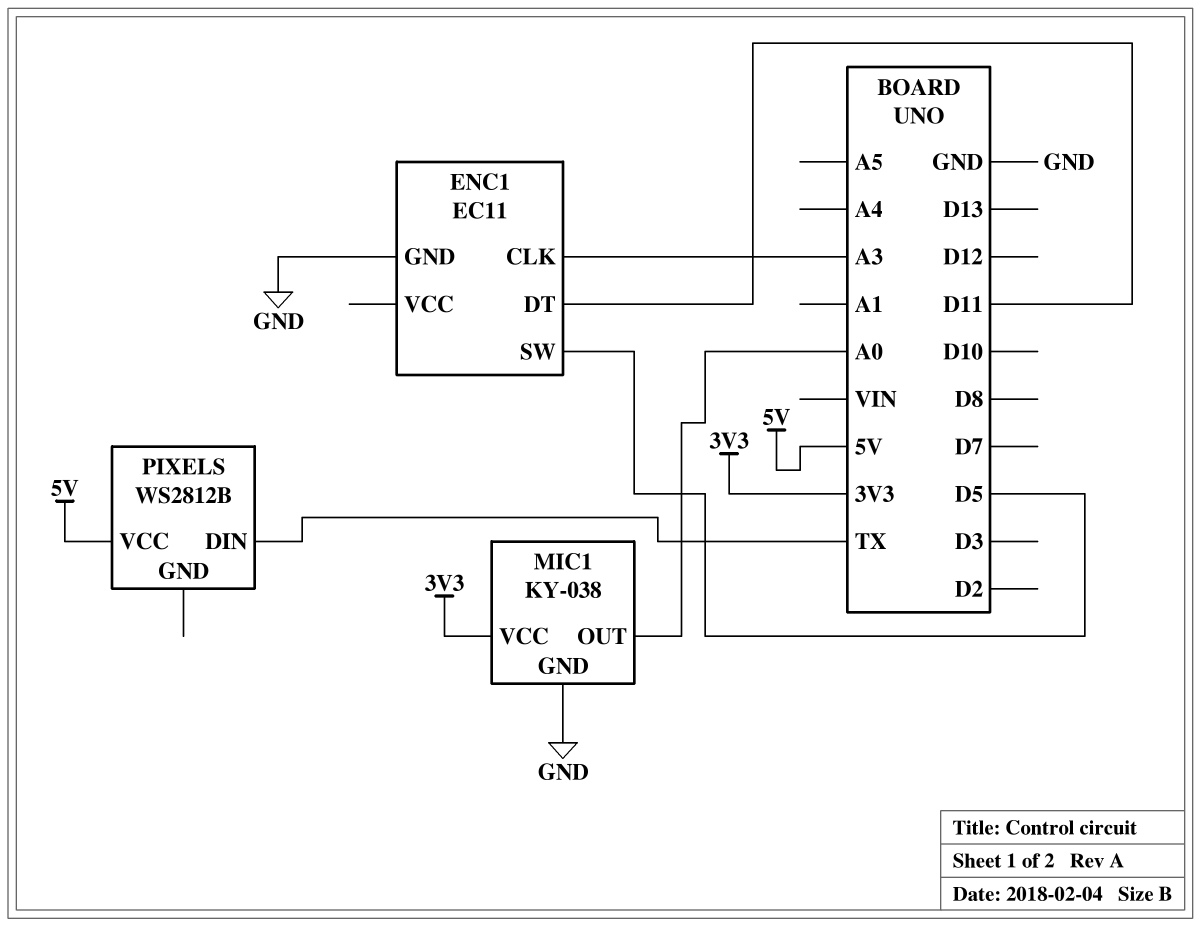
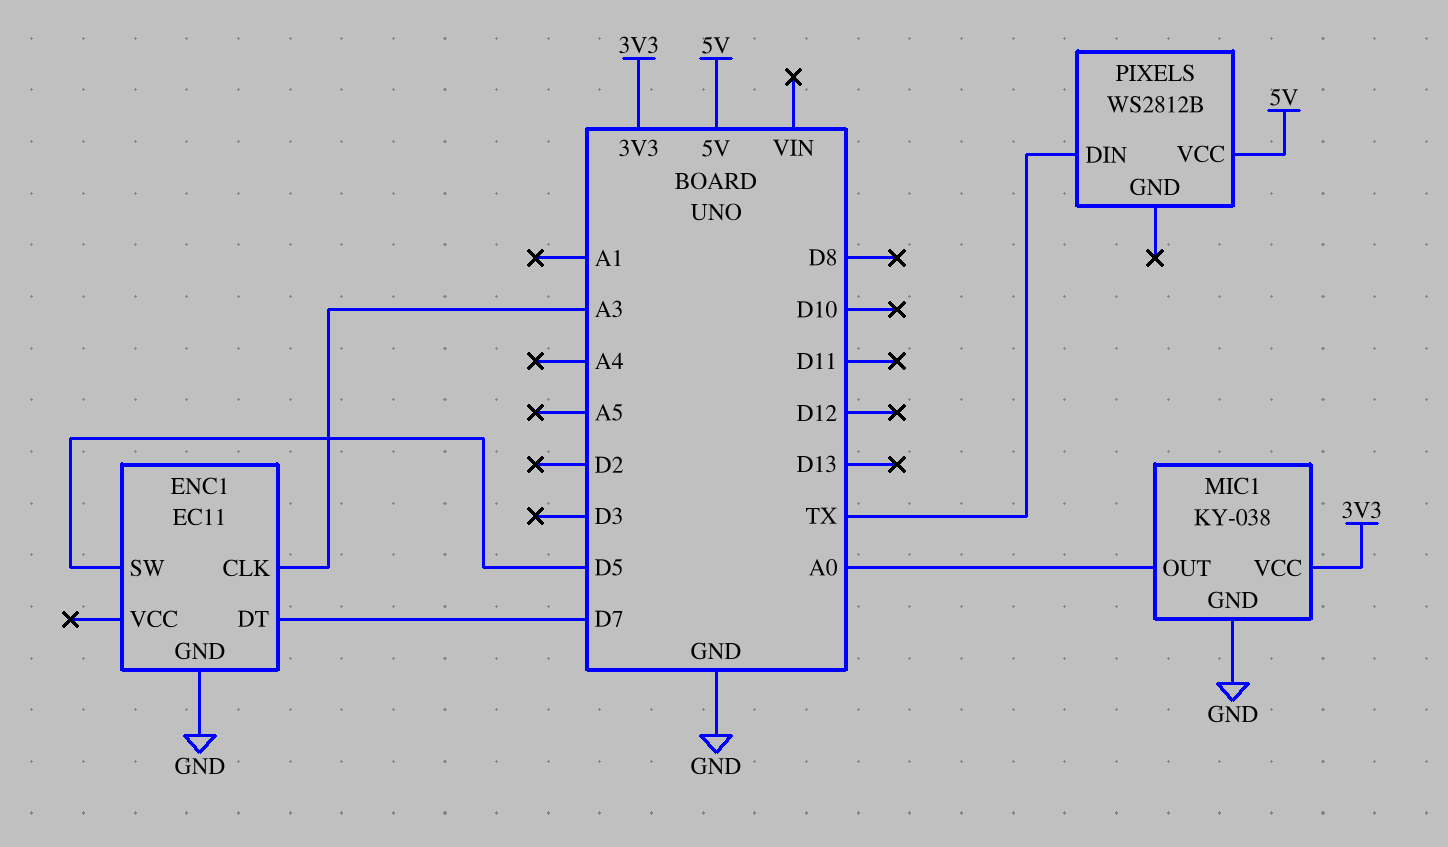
ENC1 pin DT: D11 -> D7

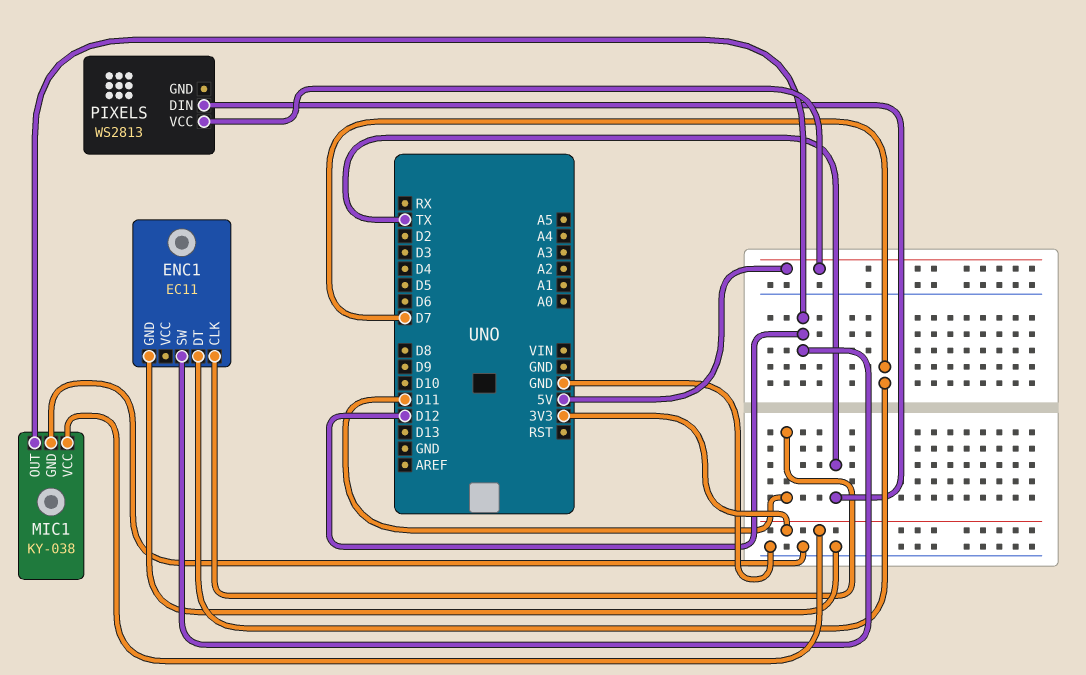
ENC1 pin CLK: A3 -> D11
ENC1 pin SW: D5 -> D12
MIC1 pin OUT: A0 -> D12
PIXELS: WS2812B -> WS2813

